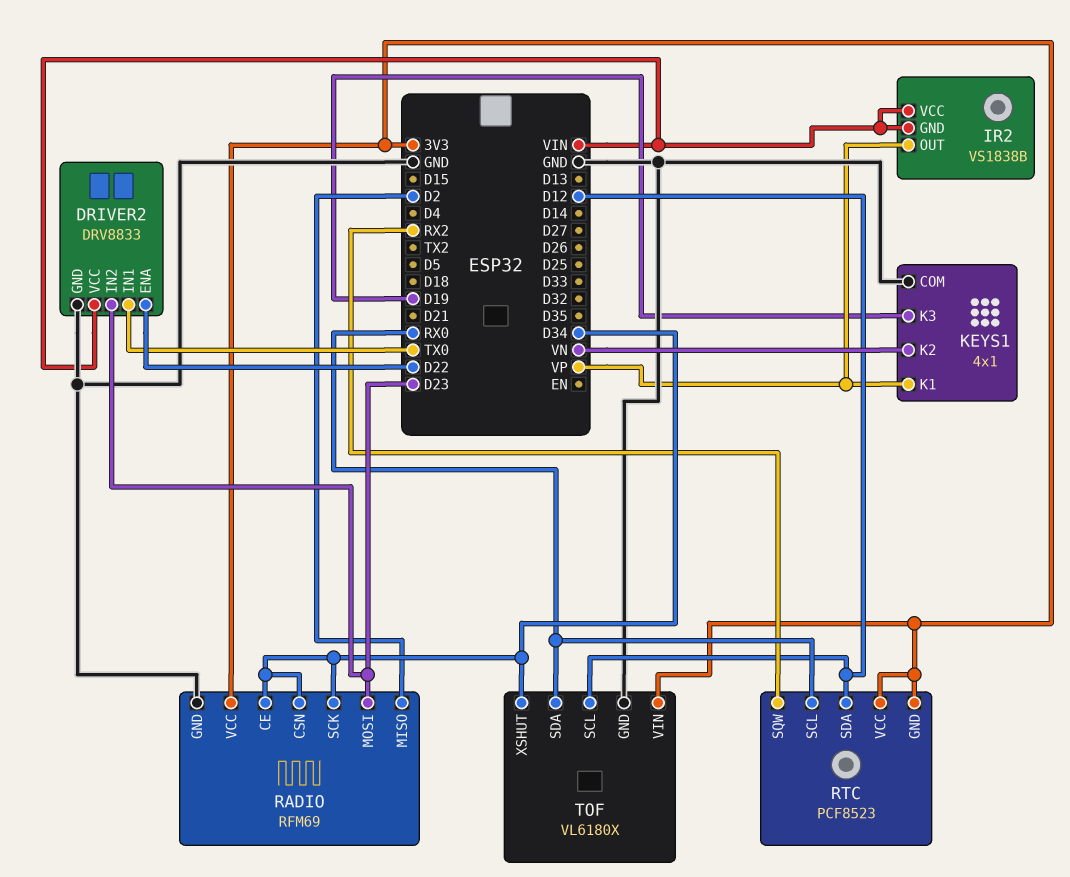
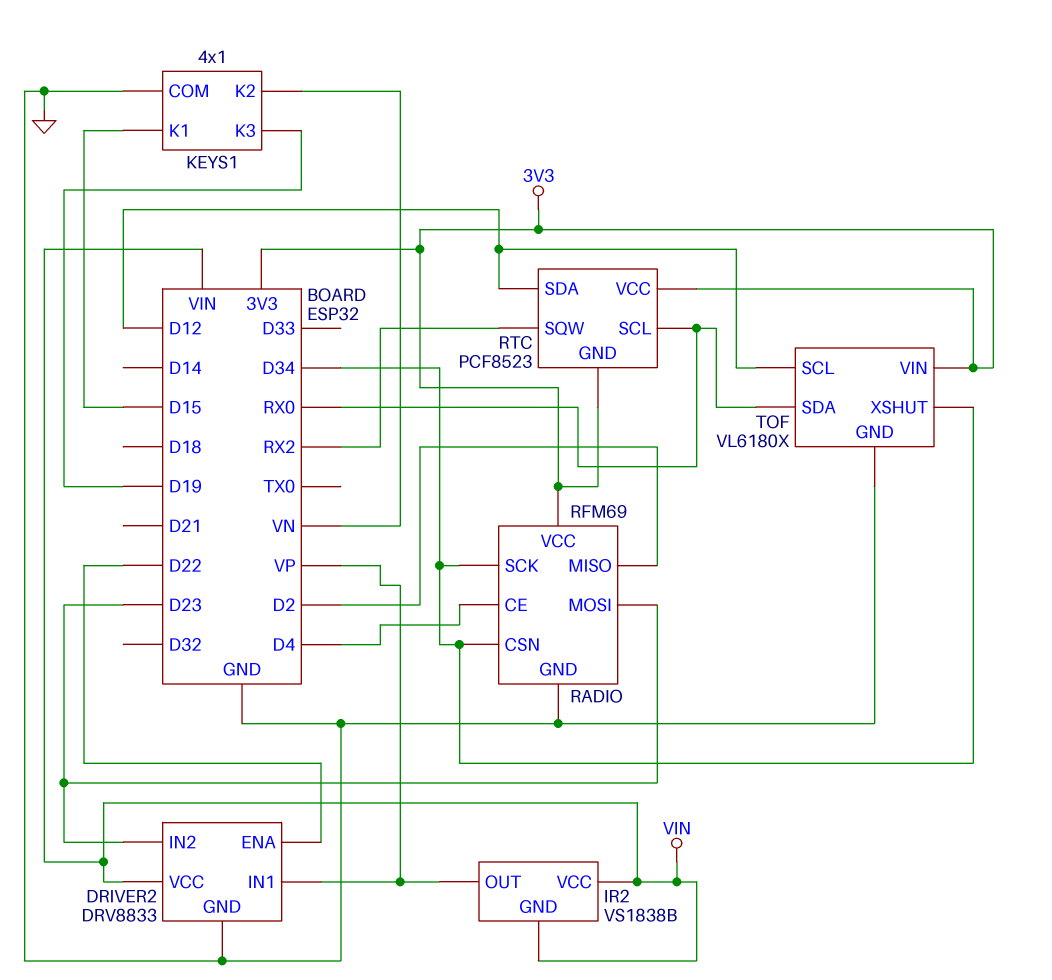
DRIVER2 pin IN1: TX0 -> VP
KEYS1 pin K1: VP -> D15
RADIO pin CE: D34 -> D4

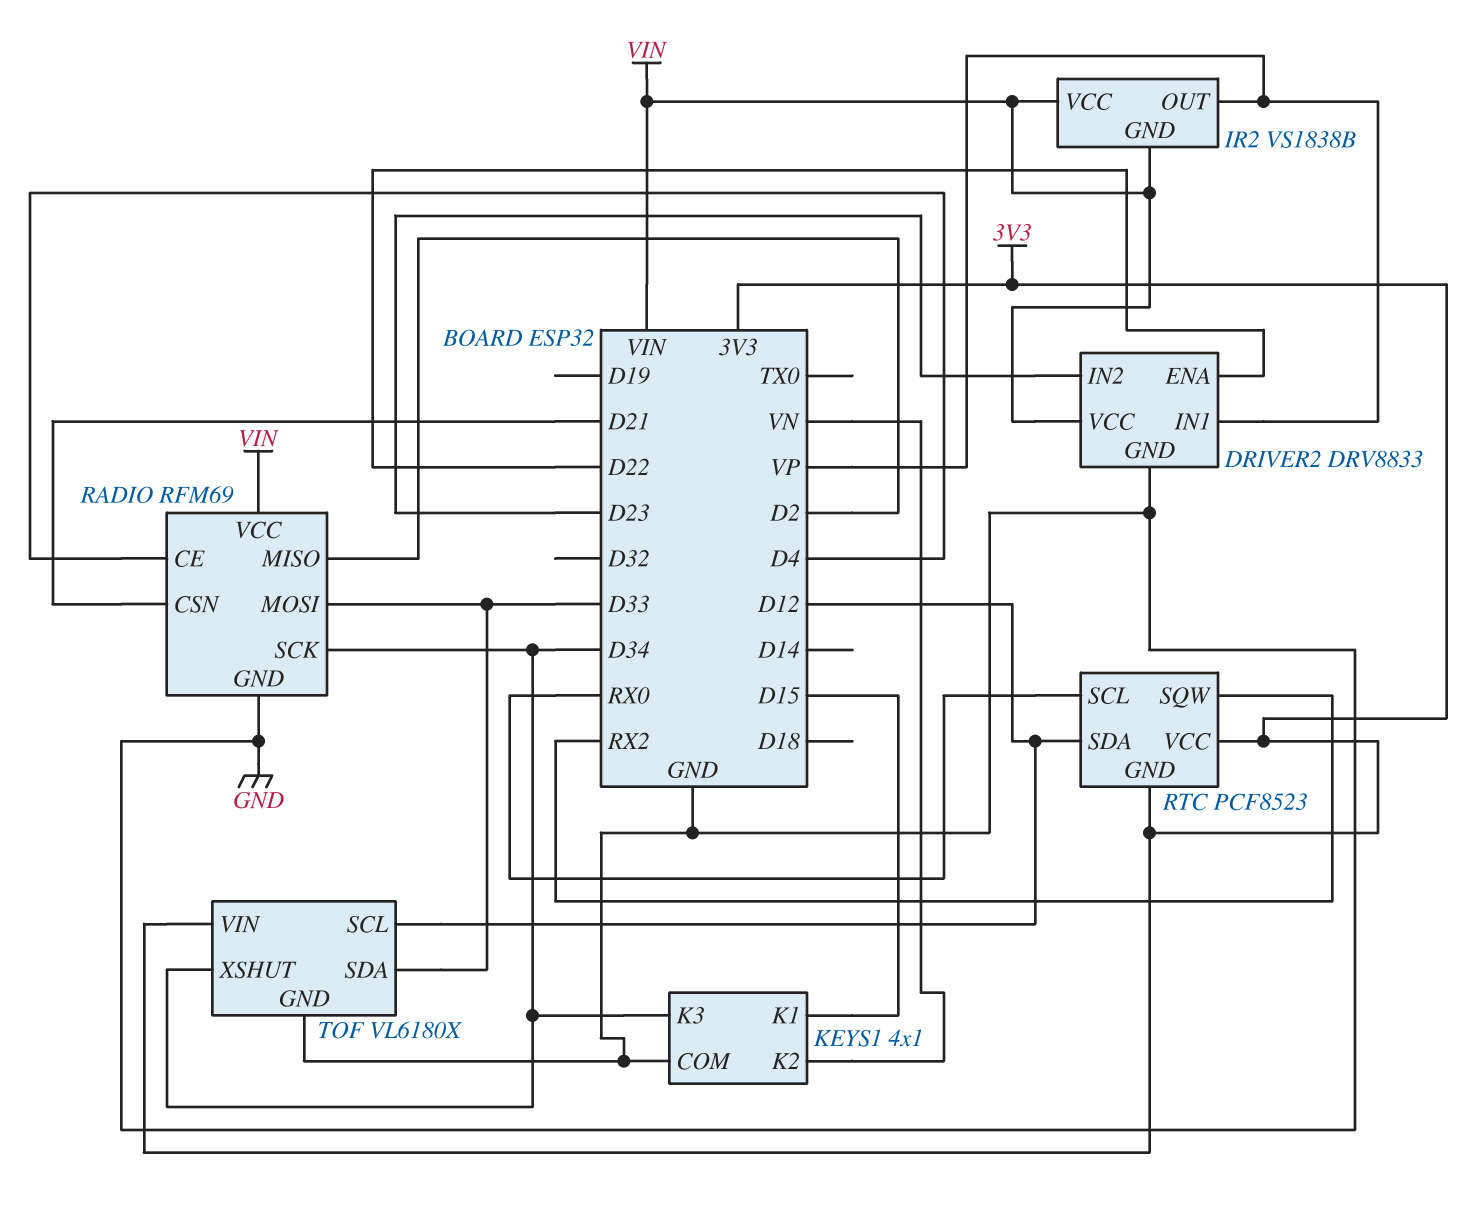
KEYS1 pin K3: D19 -> D34
RADIO pin CSN: D34 -> D21
RADIO pin MOSI: D23 -> D33
RADIO pin VCC: 3V3 -> VIN
TOF pin SDA: RX0 -> D33

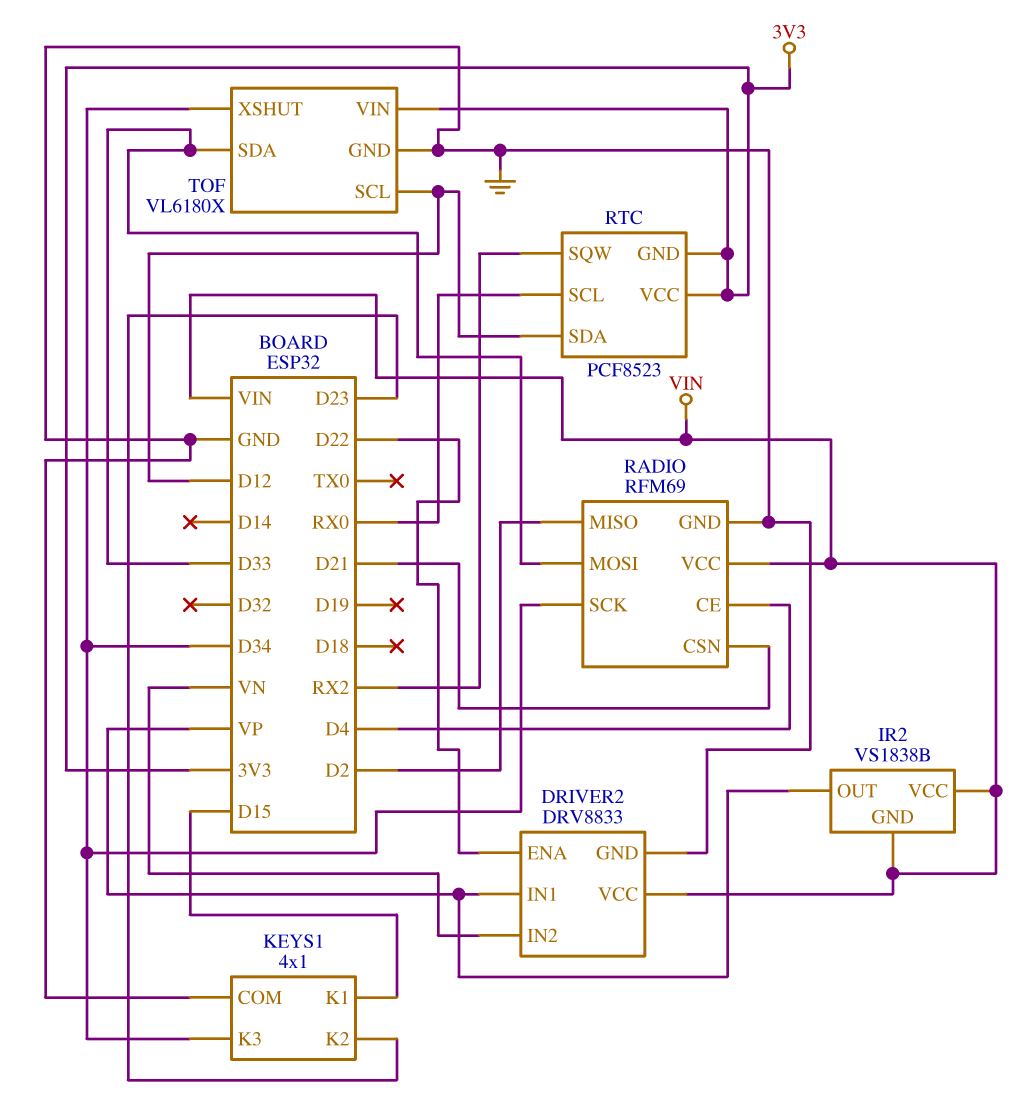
DRIVER2 pin IN2: D23 -> VN
KEYS1 pin K2: VN -> D23

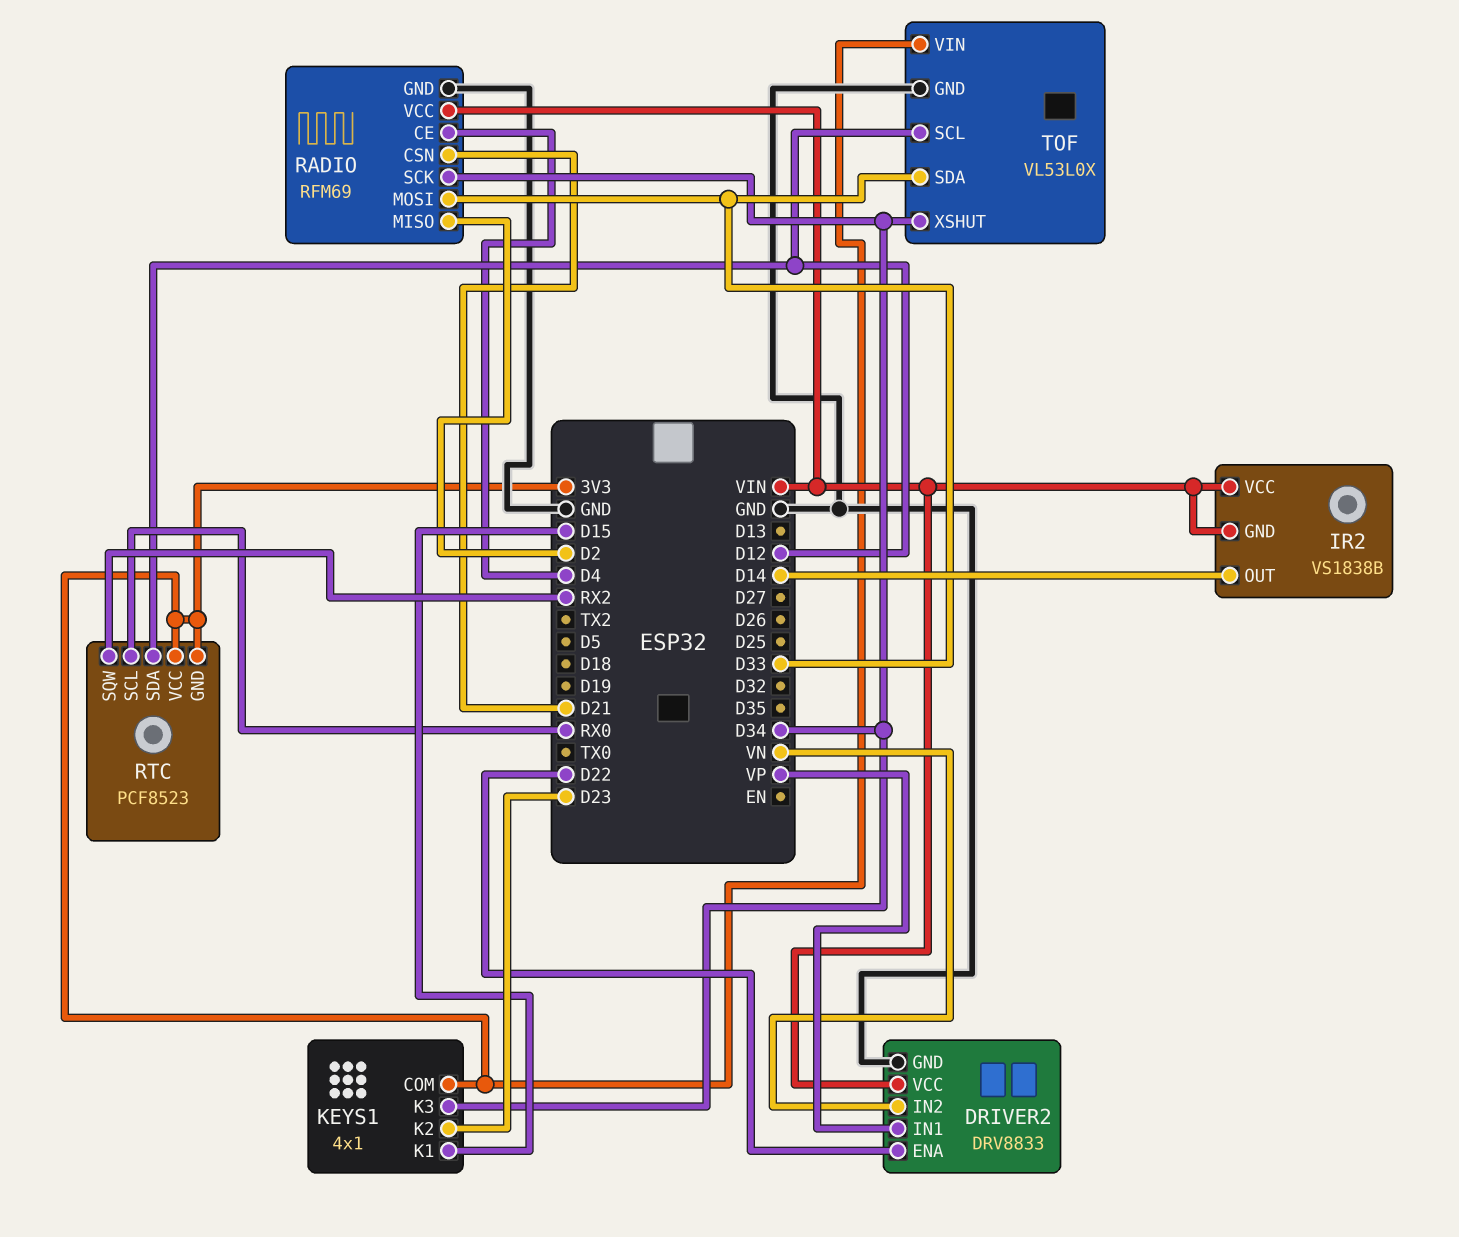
IR2 pin OUT: VP -> D14
KEYS1 pin COM: GND -> 3V3
TOF: VL6180X -> VL53L0X

